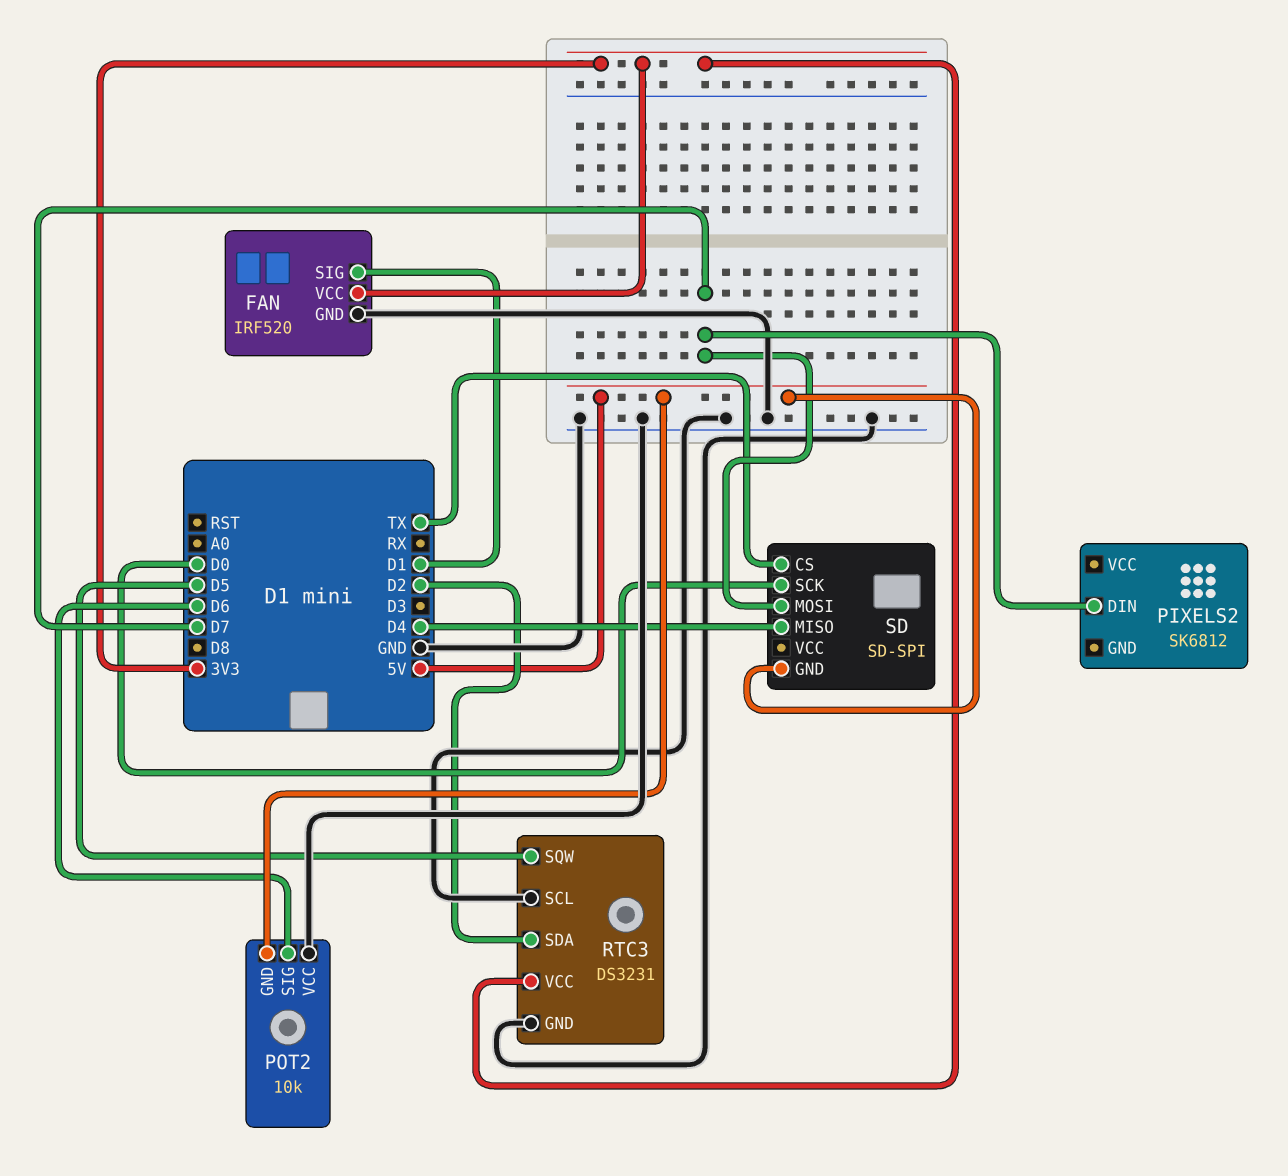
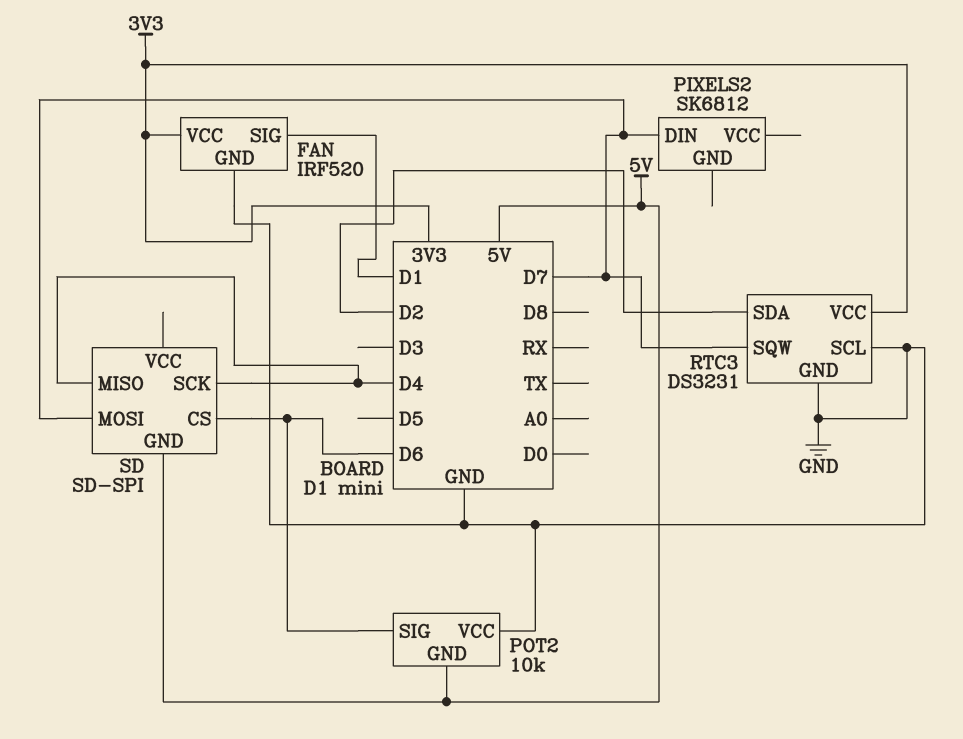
RTC3 pin SQW: D5 -> D7
SD pin CS: TX -> D6
SD pin SCK: D0 -> D4

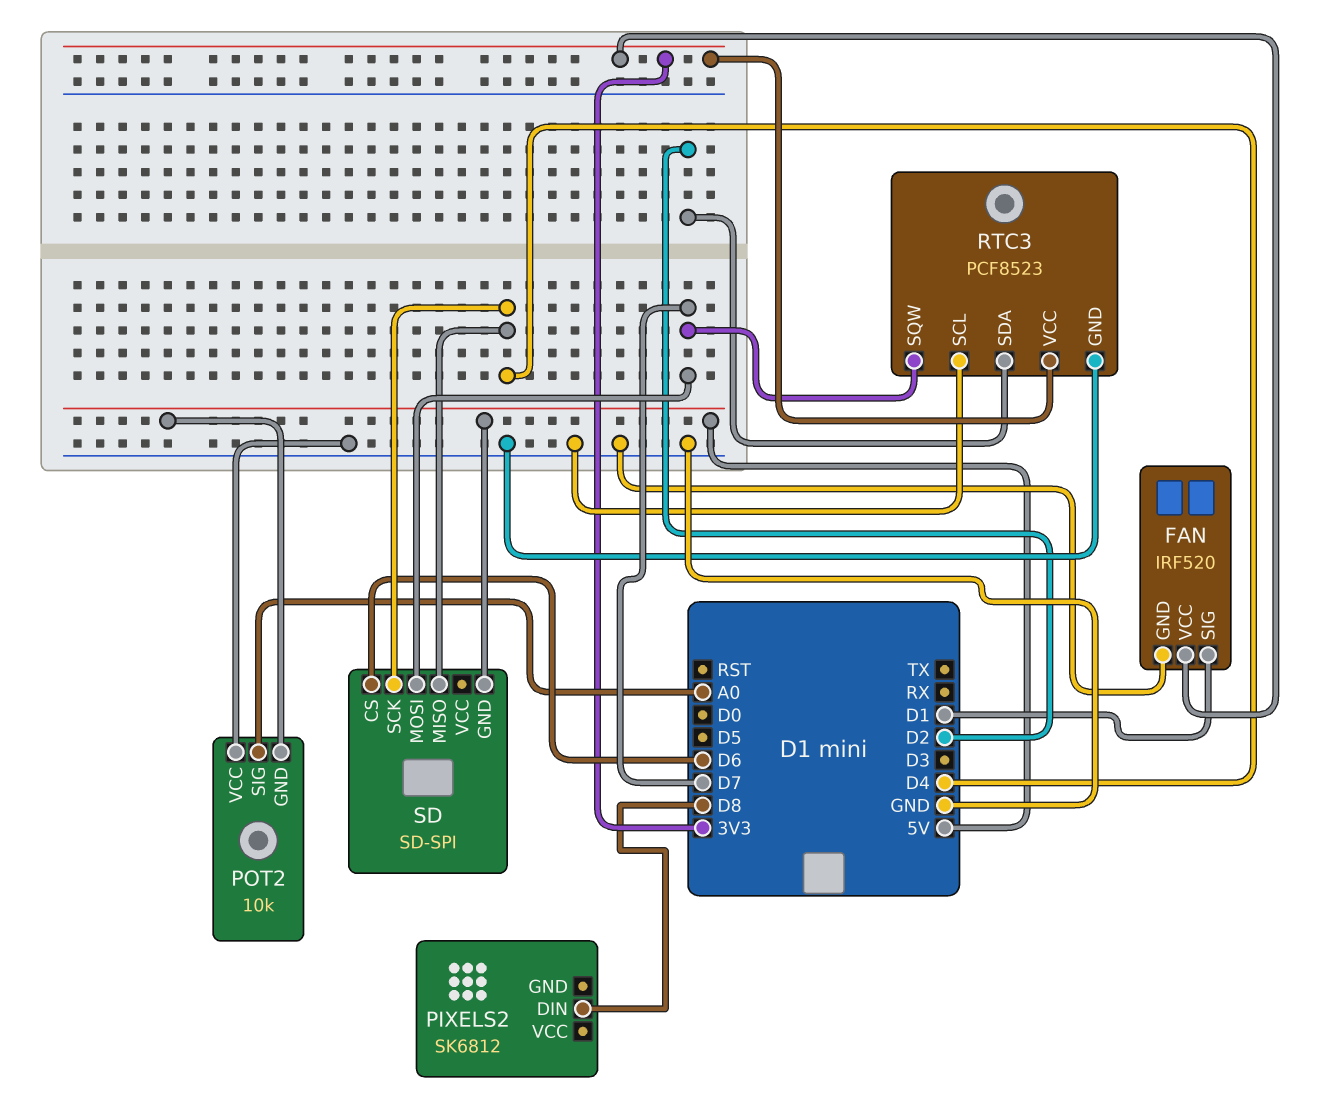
PIXELS2 pin DIN: D7 -> D8
POT2 pin SIG: D6 -> A0
RTC3: DS3231 -> PCF8523

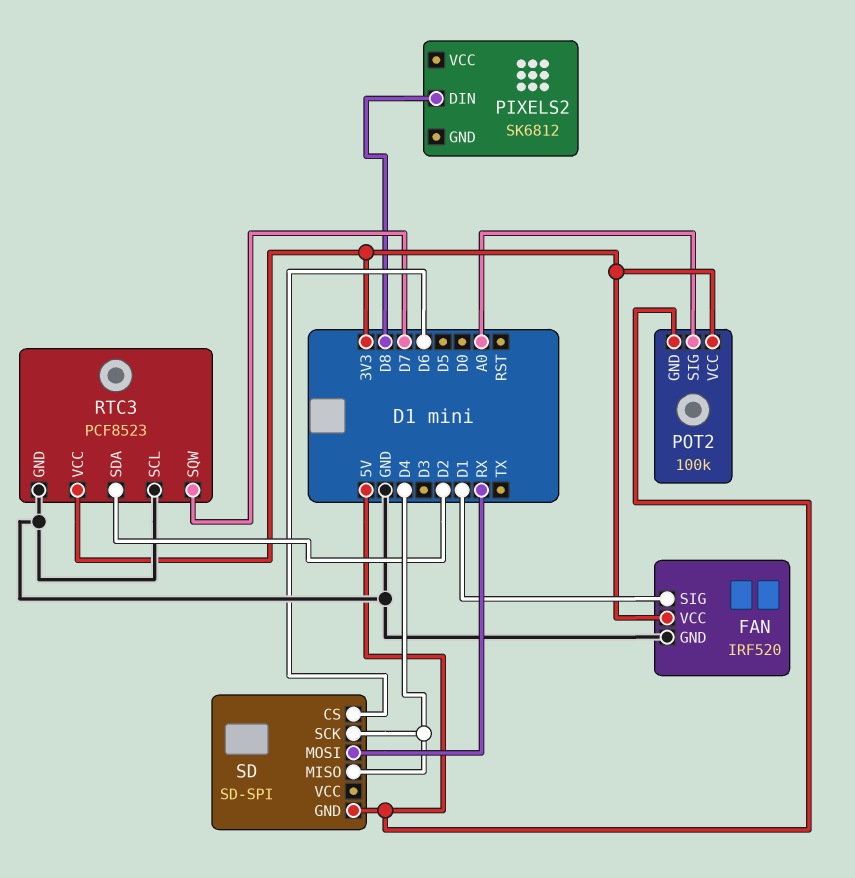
POT2: 10k -> 100k
POT2 pin VCC: GND -> 3V3
SD pin MOSI: D7 -> RX

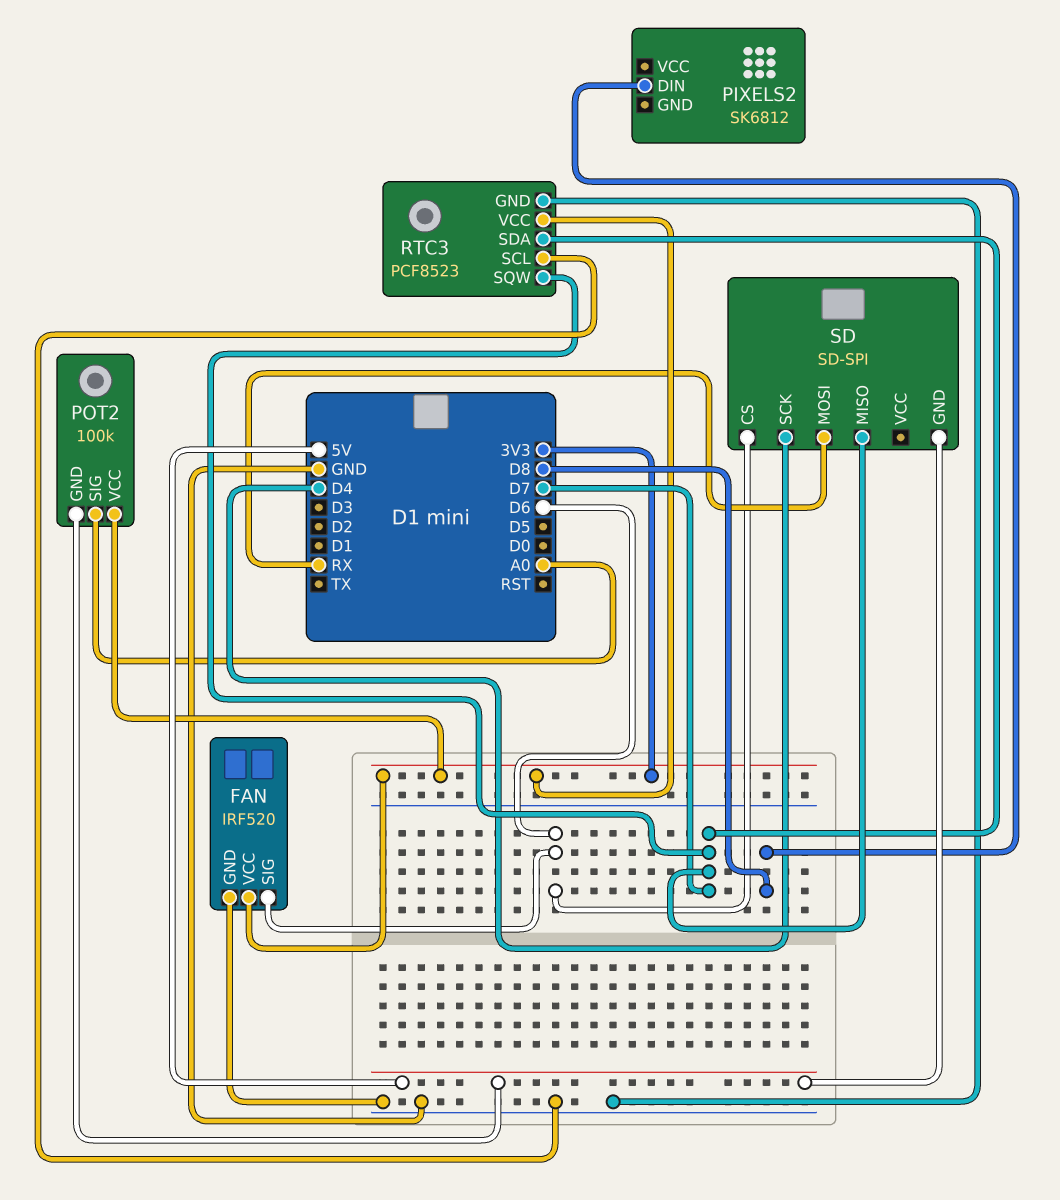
FAN pin SIG: D1 -> D6
RTC3 pin SDA: D2 -> D7
SD pin MISO: D4 -> D7

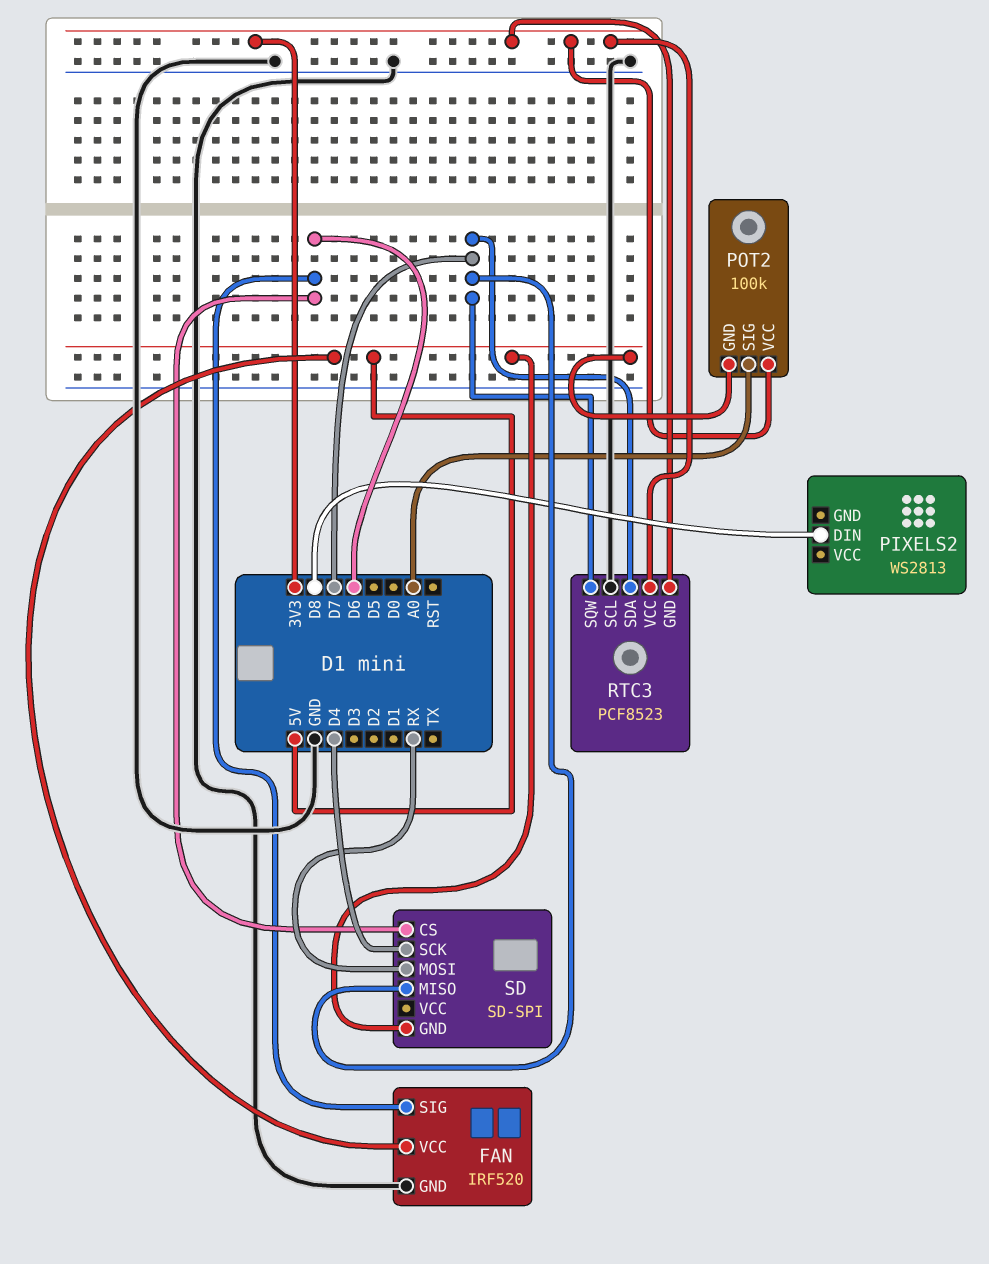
FAN pin VCC: 3V3 -> 5V
PIXELS2: SK6812 -> WS2813
RTC3 pin GND: GND -> 3V3

